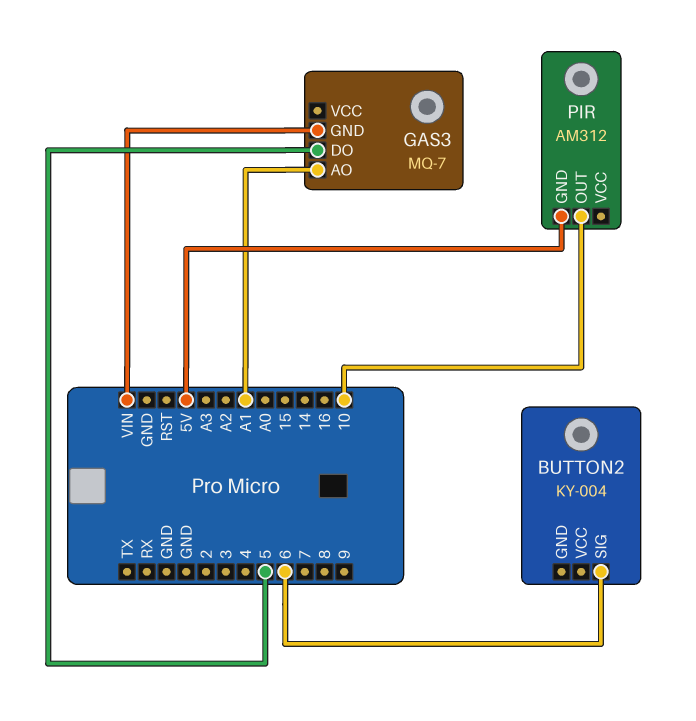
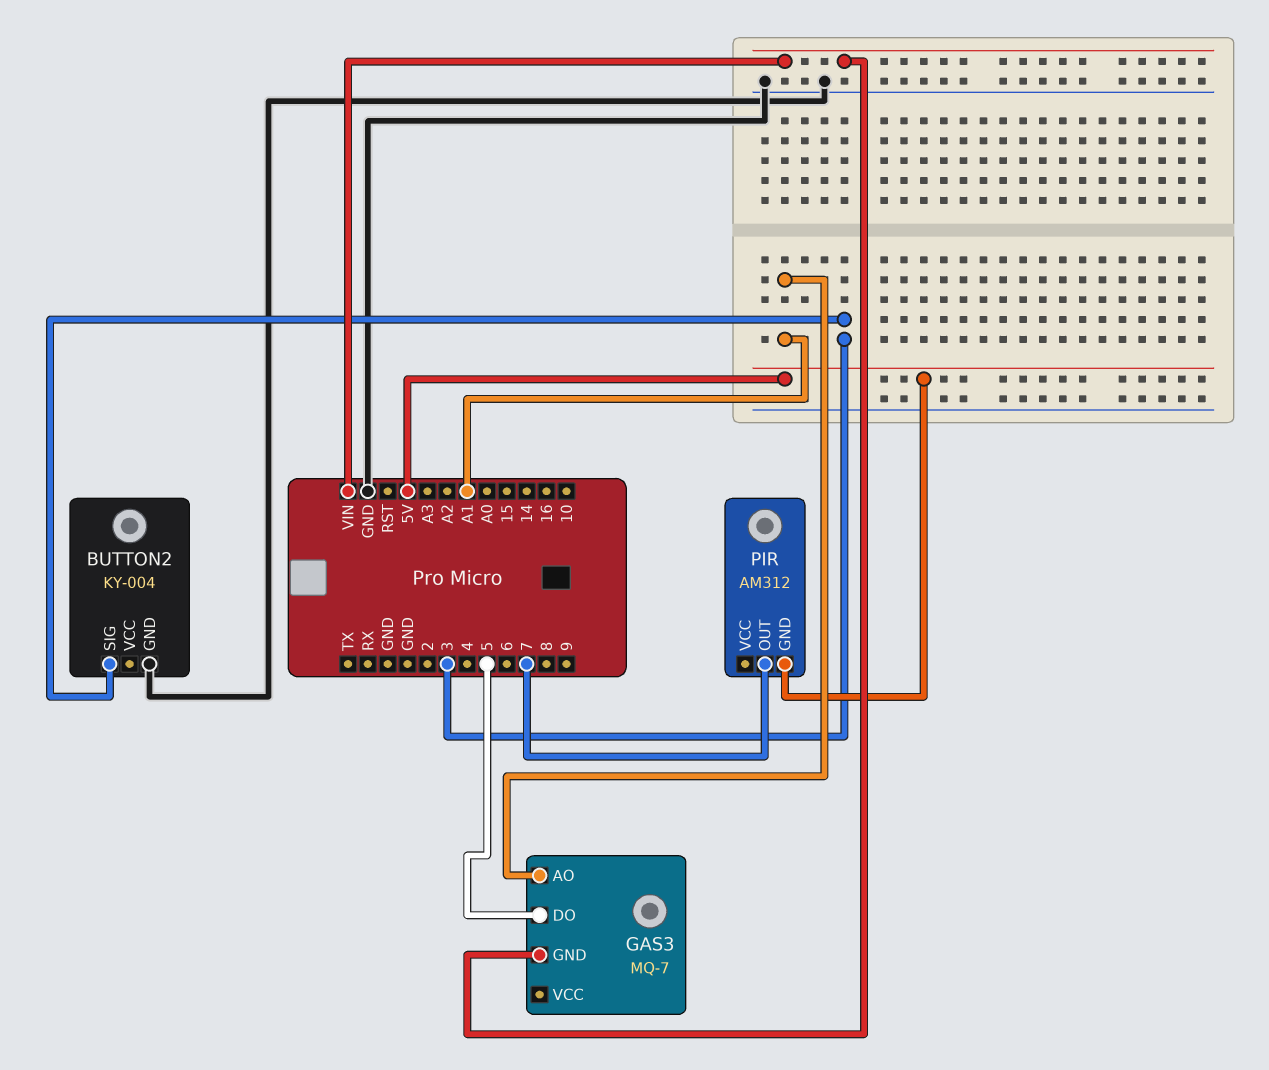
BUTTON2 pin GND: none -> GND
BUTTON2 pin SIG: 6 -> 3
PIR pin OUT: 10 -> 7

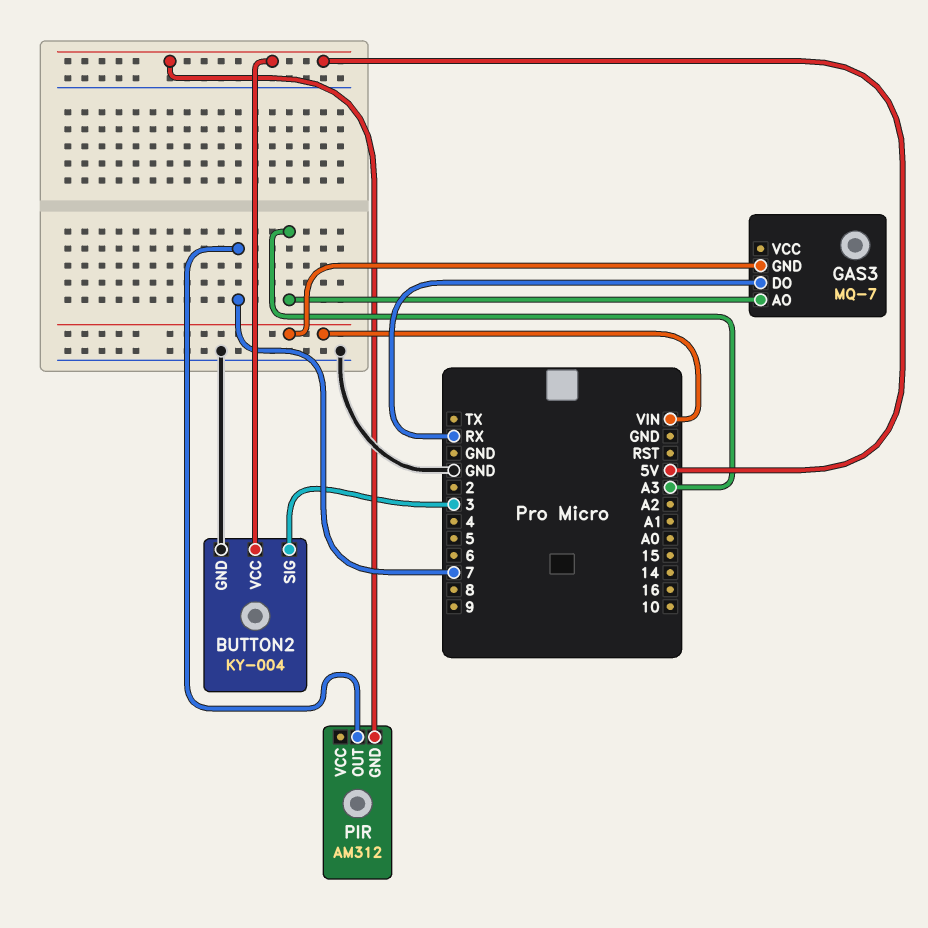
BUTTON2 pin VCC: none -> 5V
GAS3 pin AO: A1 -> A3
GAS3 pin DO: 5 -> RX

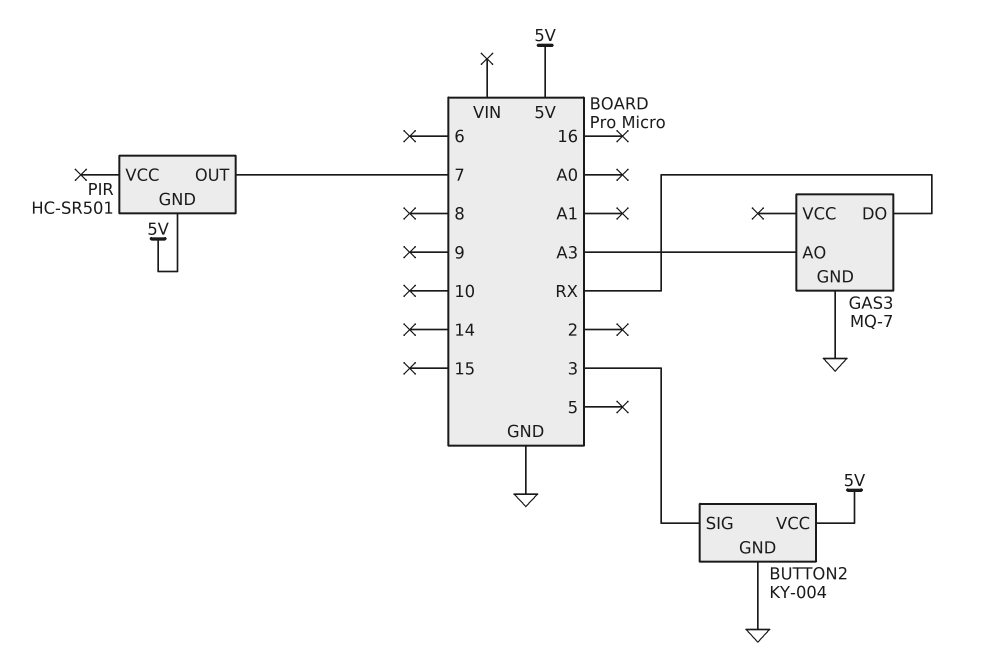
GAS3 pin GND: VIN -> GND
PIR: AM312 -> HC-SR501

